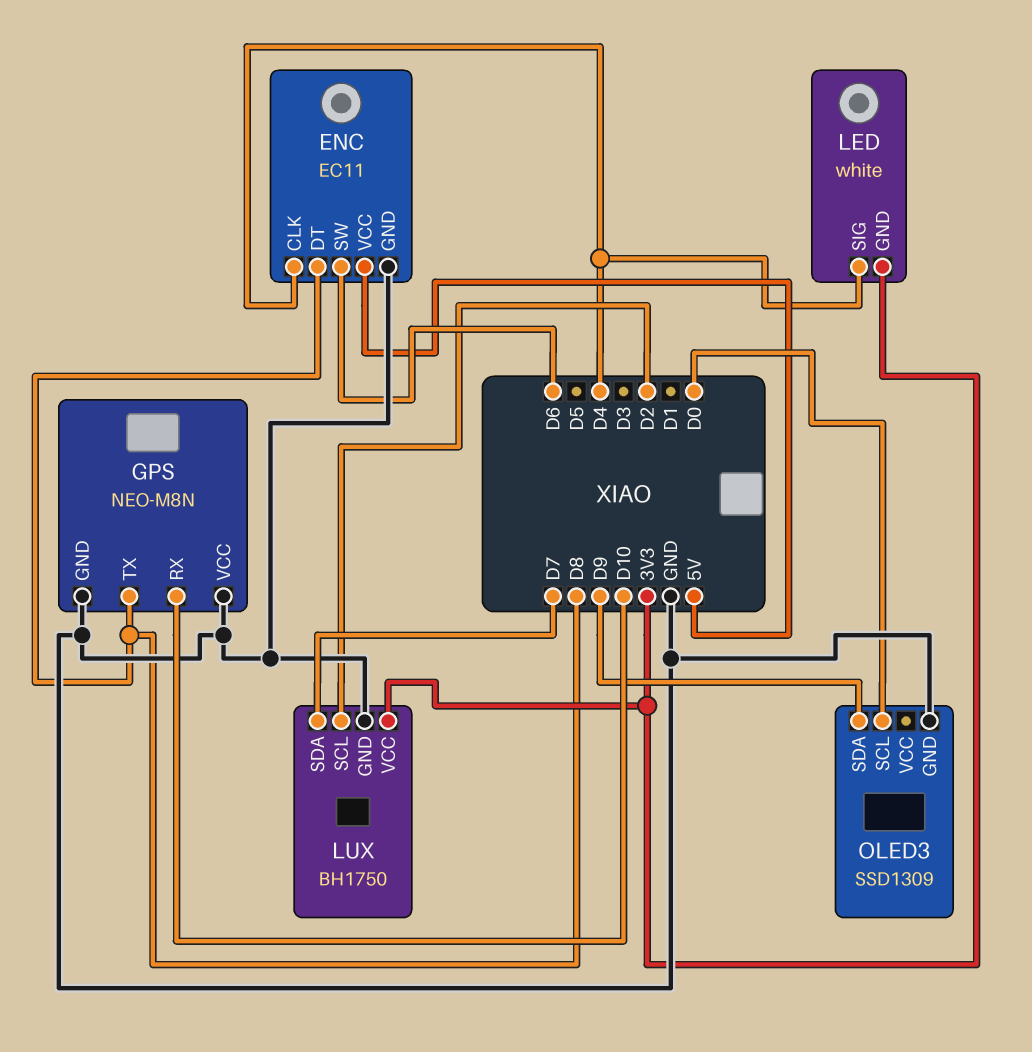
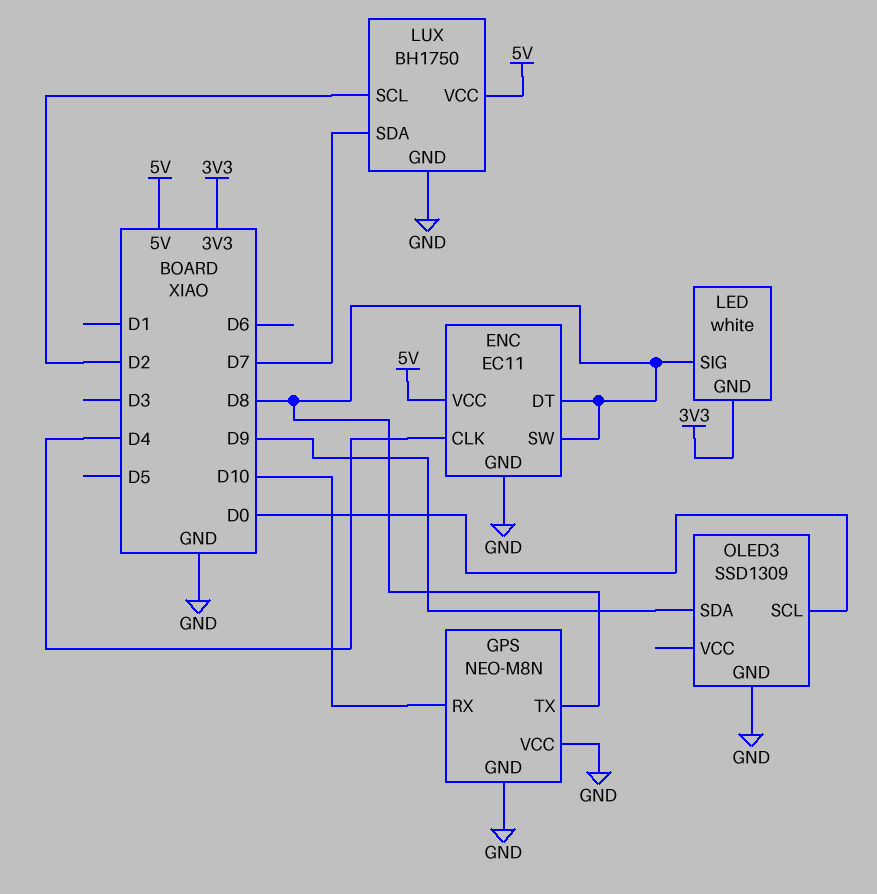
ENC pin SW: D6 -> D8
LED pin SIG: D4 -> D8
LUX pin VCC: 3V3 -> 5V

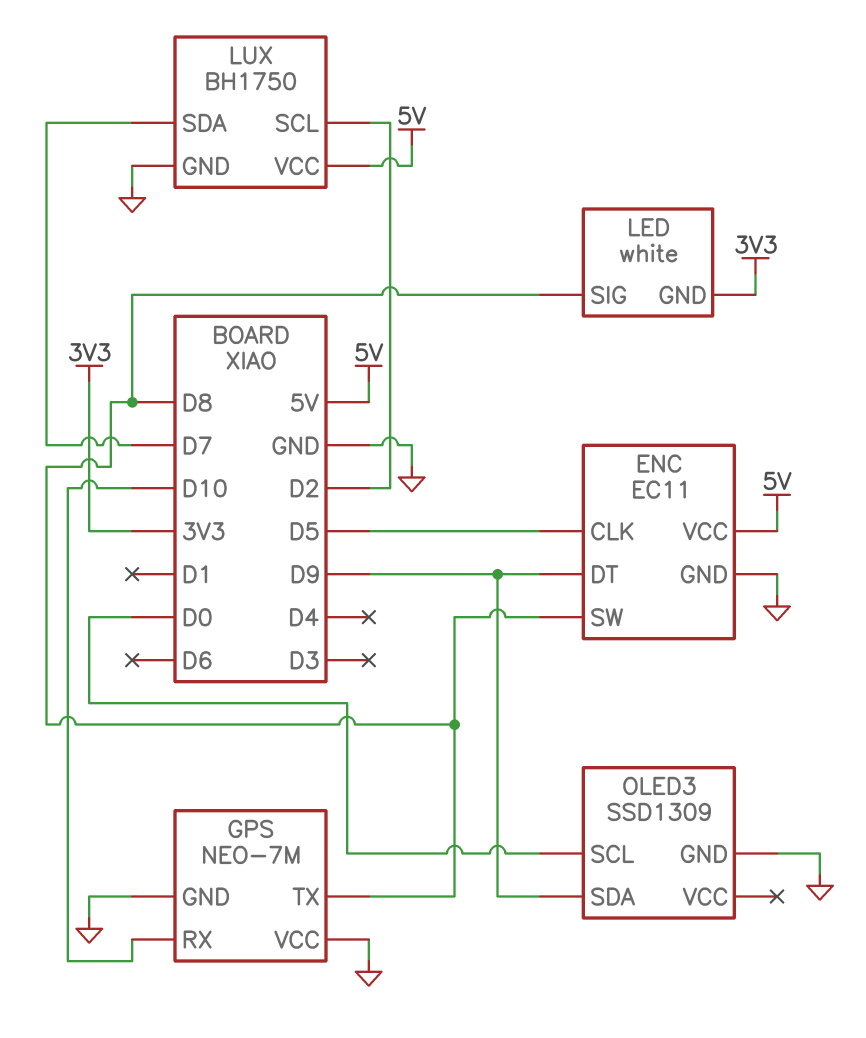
ENC pin CLK: D4 -> D5
ENC pin DT: D8 -> D9
GPS: NEO-M8N -> NEO-7M

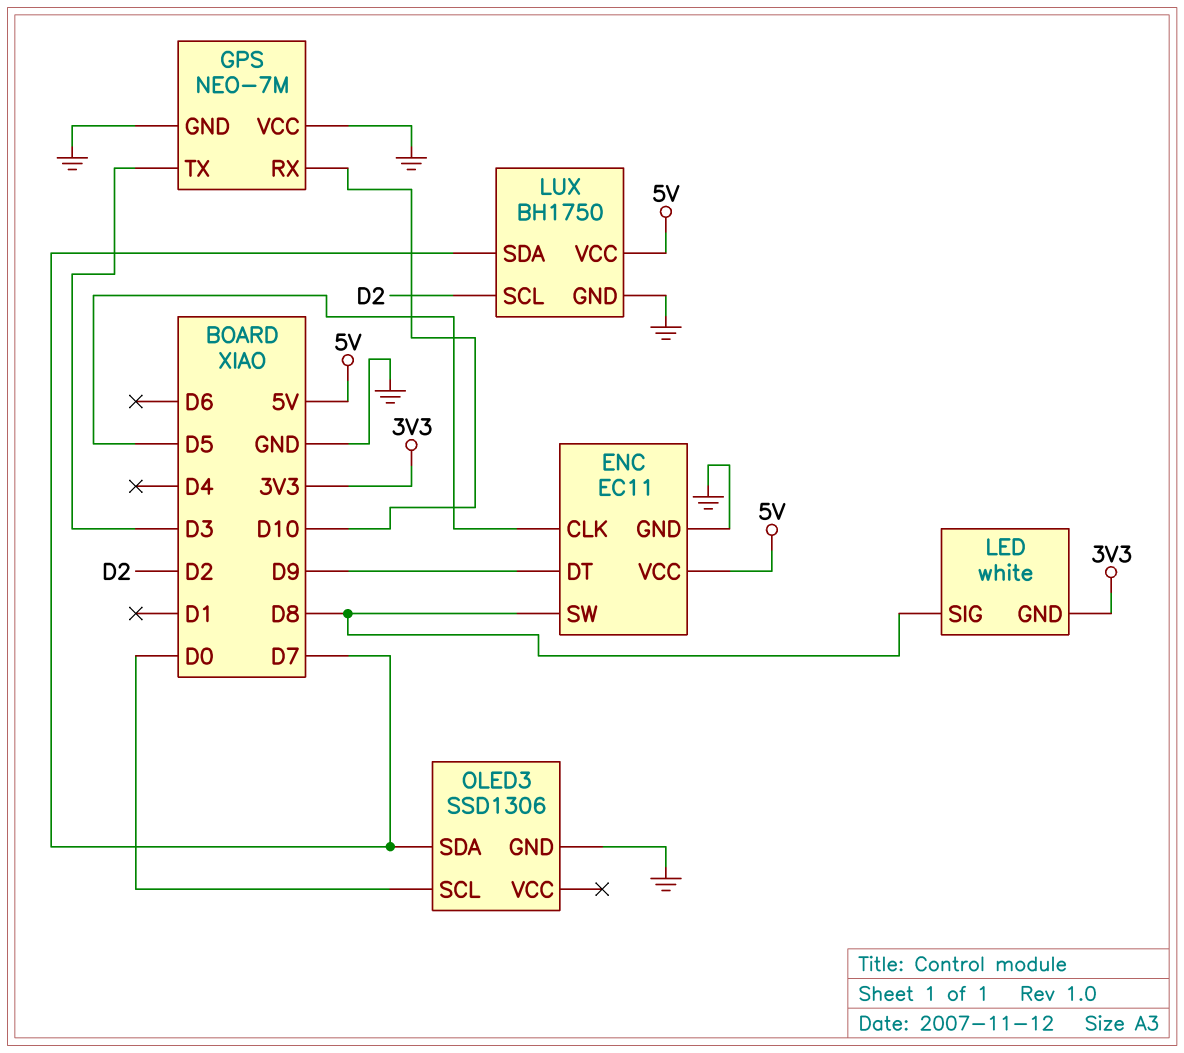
GPS pin TX: D8 -> D3
OLED3: SSD1309 -> SSD1306
OLED3 pin SDA: D9 -> D7

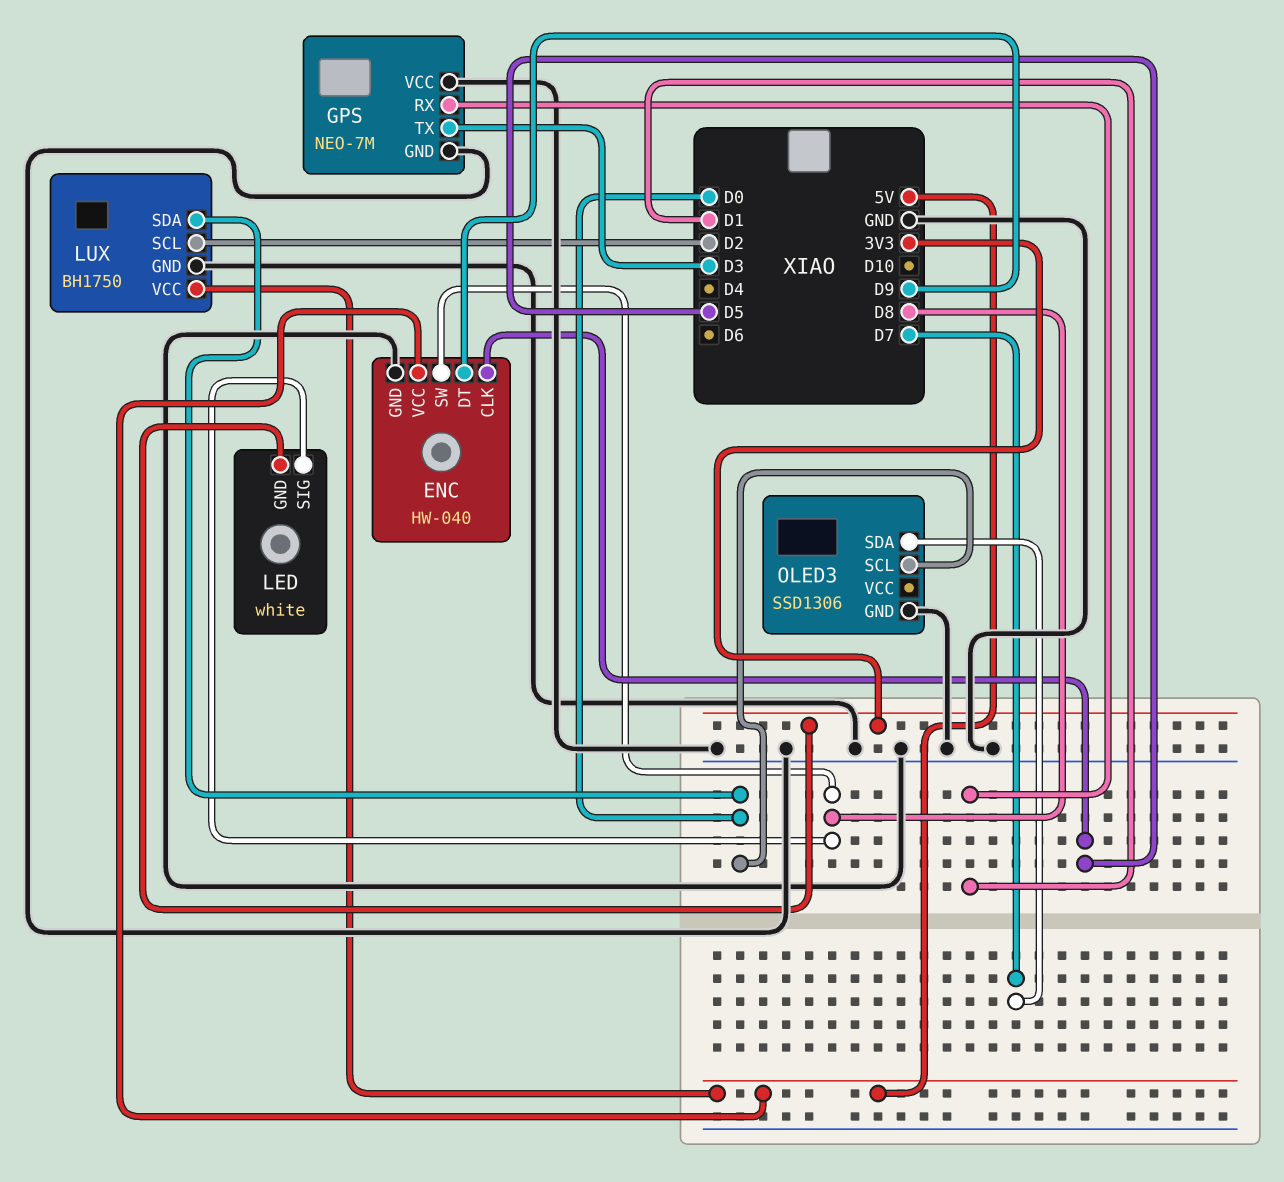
ENC: EC11 -> HW-040
GPS pin RX: D10 -> D1
LUX pin SDA: D7 -> D0

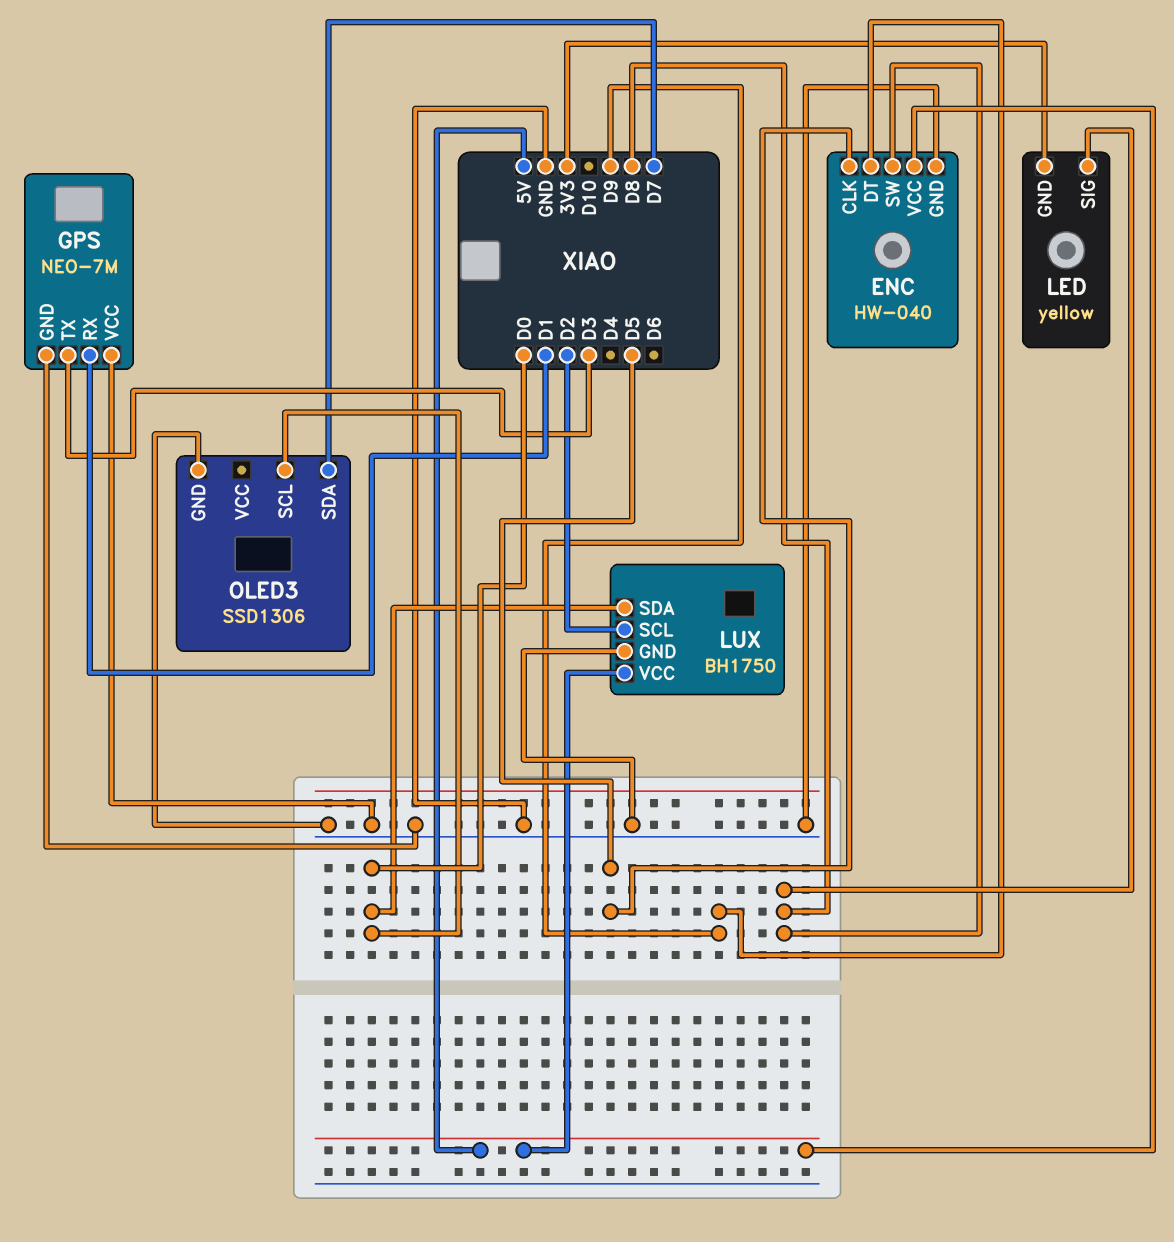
LED: white -> yellow

